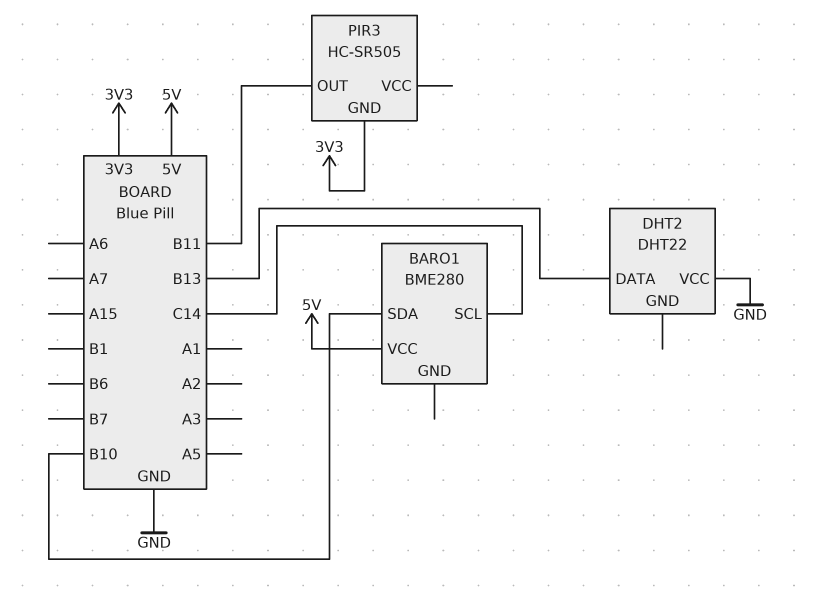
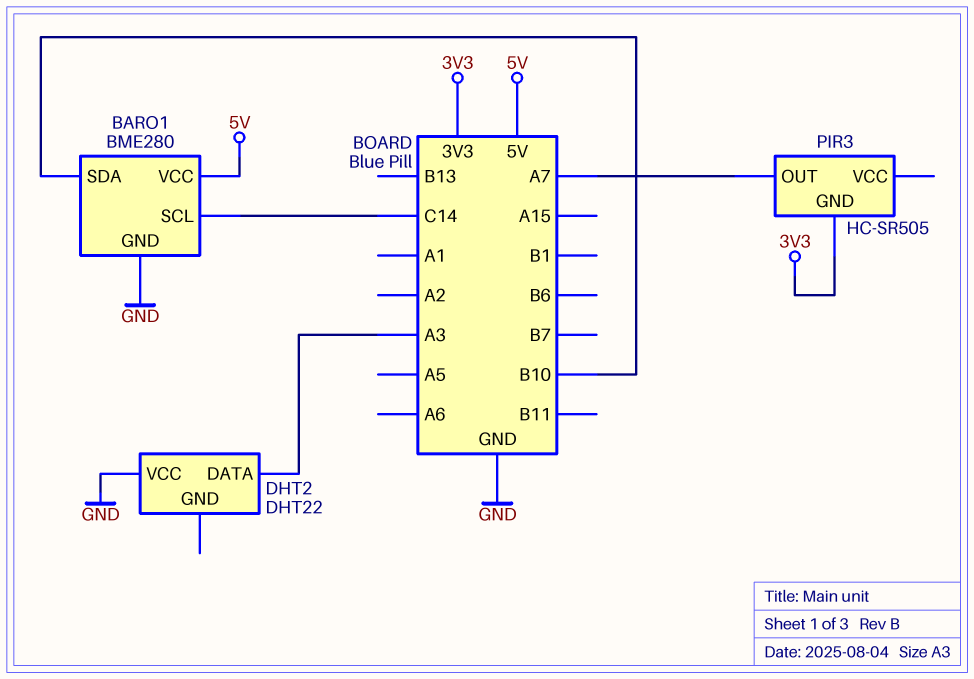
BARO1 pin GND: none -> GND
DHT2 pin DATA: B13 -> A3
PIR3 pin OUT: B11 -> A7

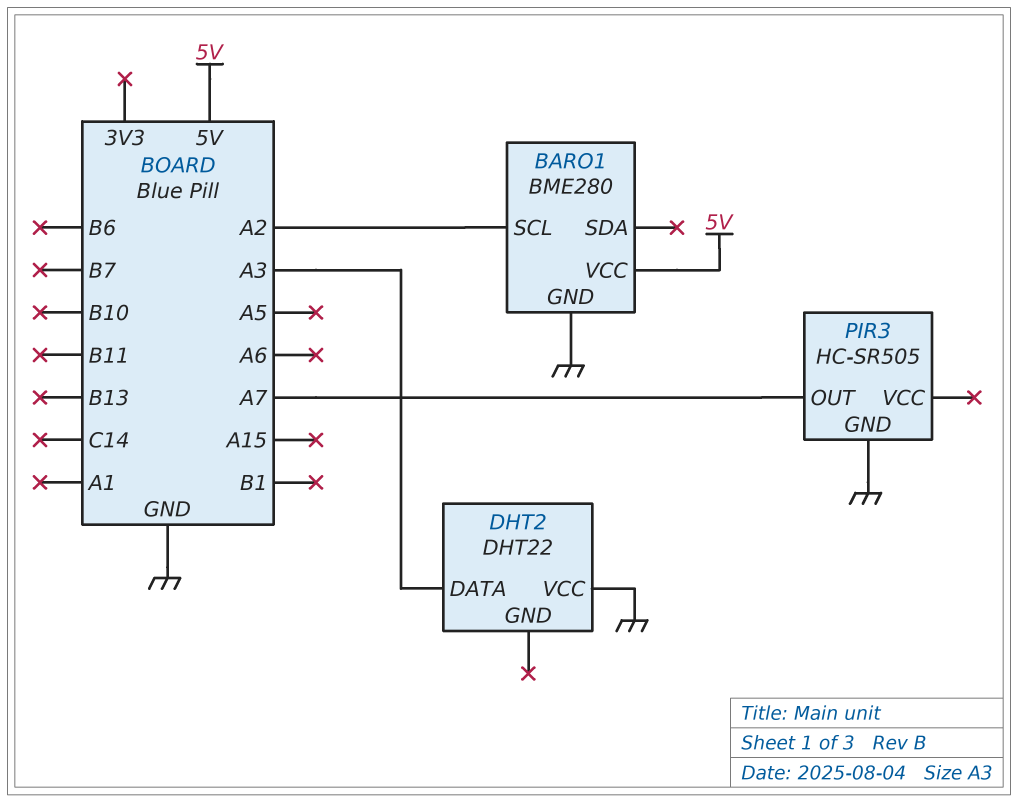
BARO1 pin SCL: C14 -> A2
BARO1 pin SDA: B10 -> none
PIR3 pin GND: 3V3 -> GND

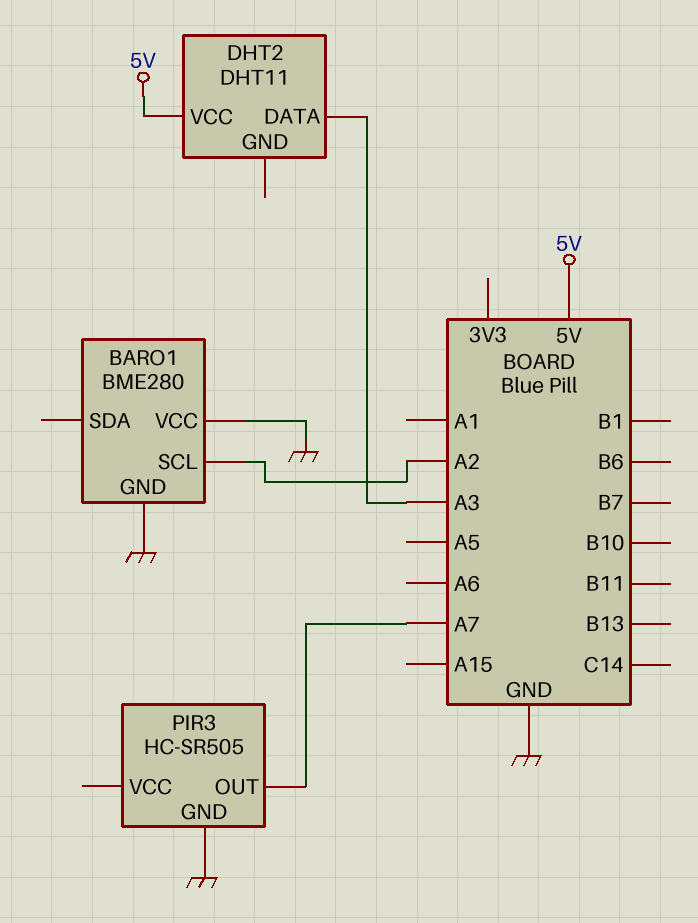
BARO1 pin VCC: 5V -> GND
DHT2: DHT22 -> DHT11
DHT2 pin VCC: GND -> 5V

